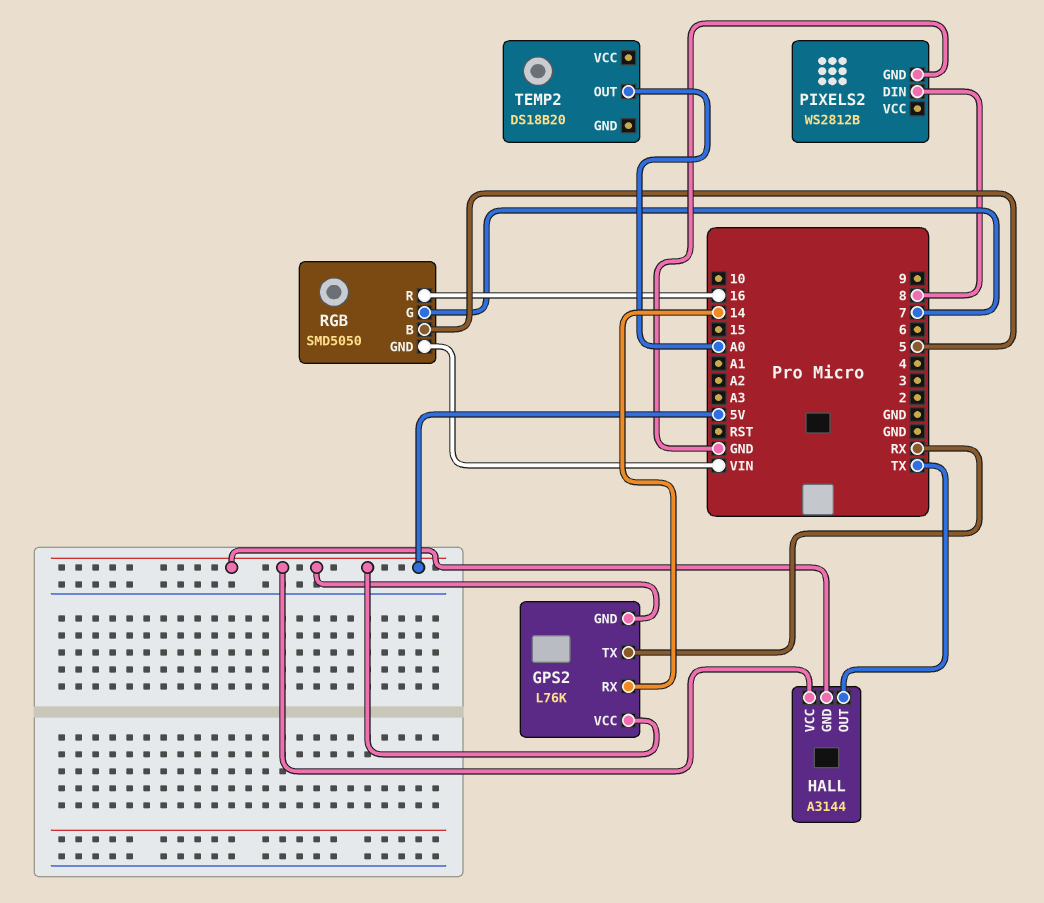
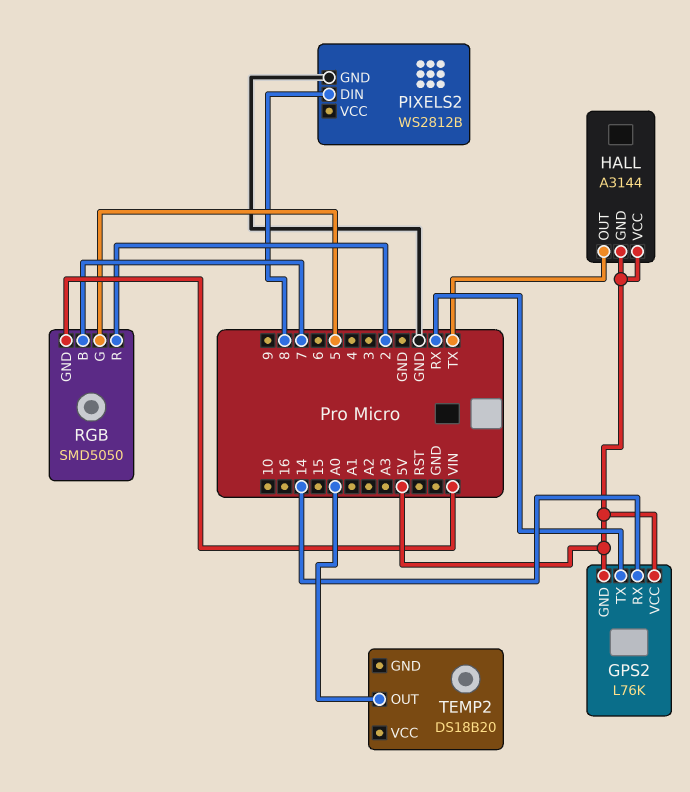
RGB pin B: 5 -> 7
RGB pin G: 7 -> 5
RGB pin R: 16 -> 2

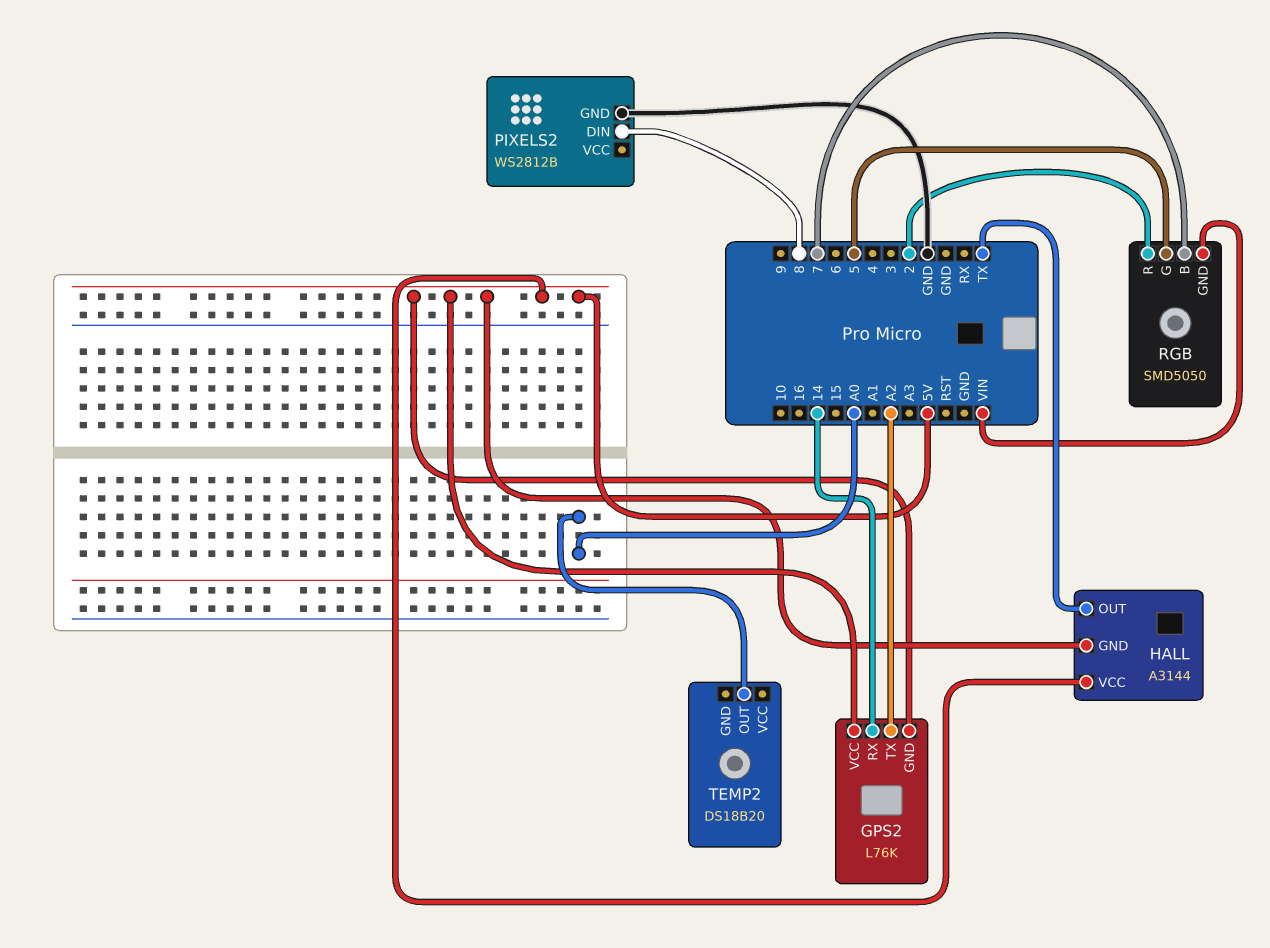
GPS2 pin TX: RX -> A2

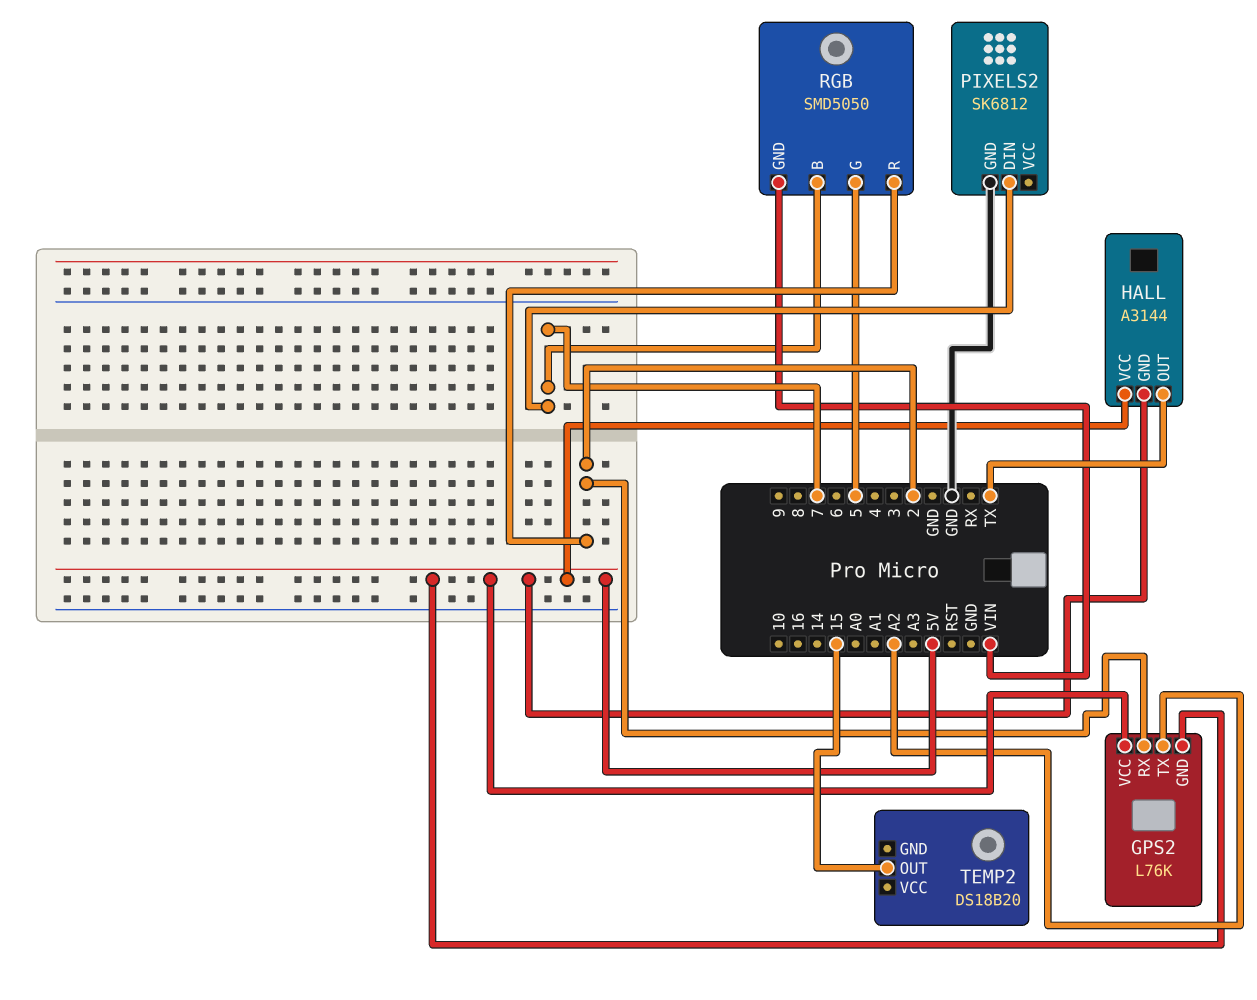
GPS2 pin RX: 14 -> 2
PIXELS2: WS2812B -> SK6812
PIXELS2 pin DIN: 8 -> 7
TEMP2 pin OUT: A0 -> 15

